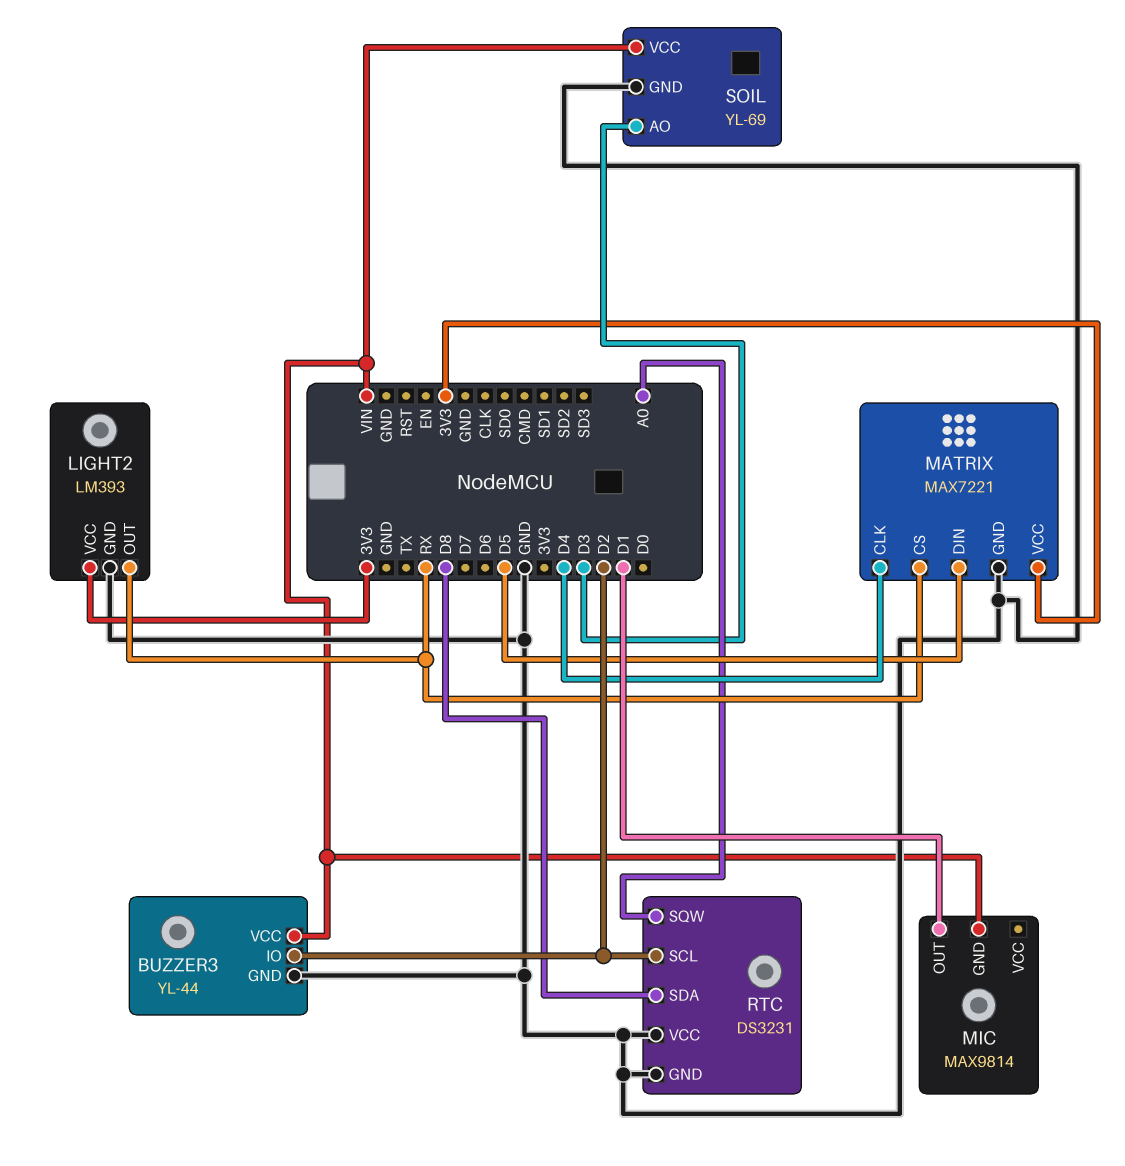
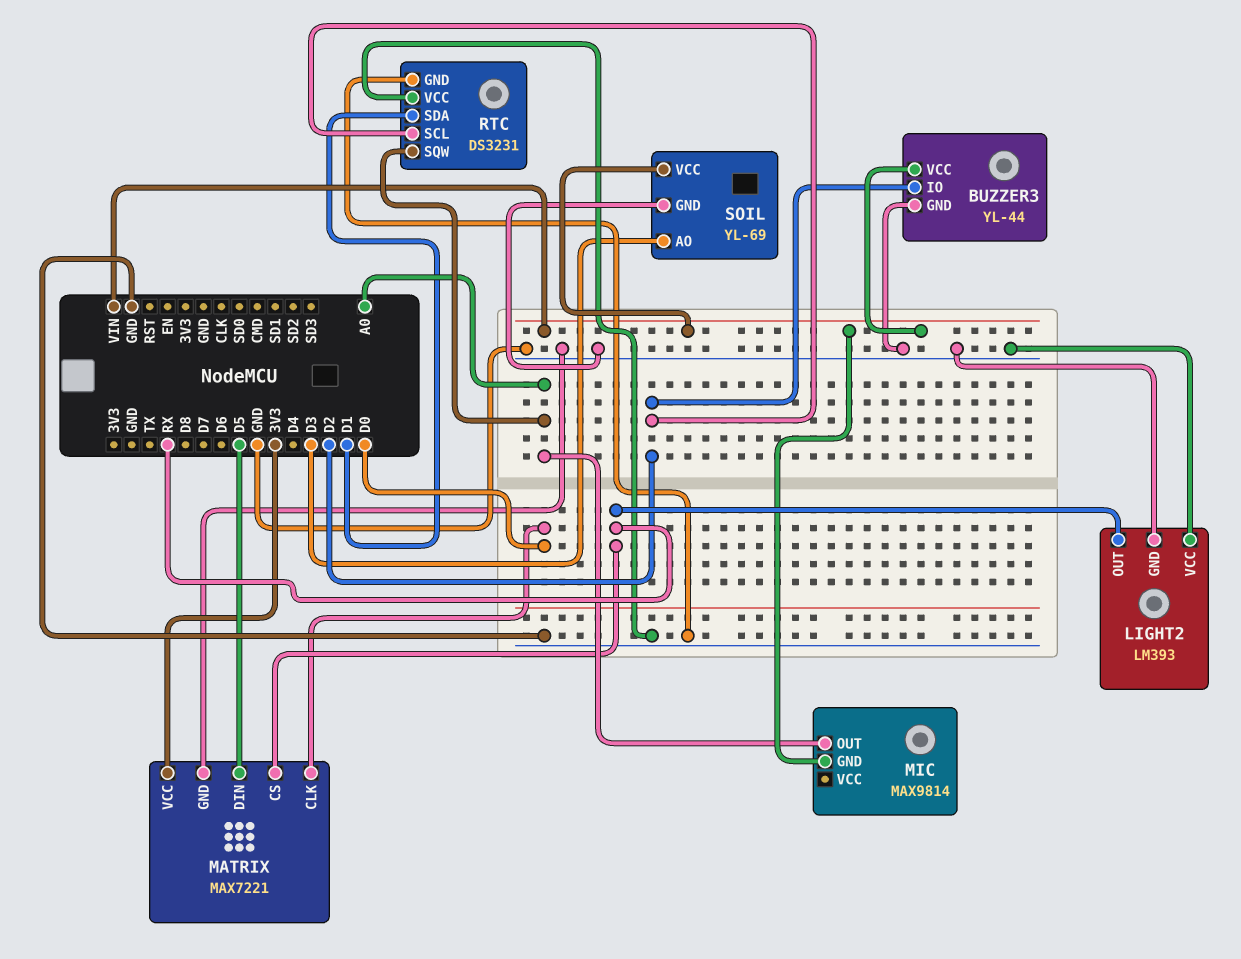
LIGHT2 pin VCC: 3V3 -> GND
MATRIX pin CLK: D4 -> D0
MIC pin OUT: D1 -> A0
RTC pin SDA: D8 -> D1

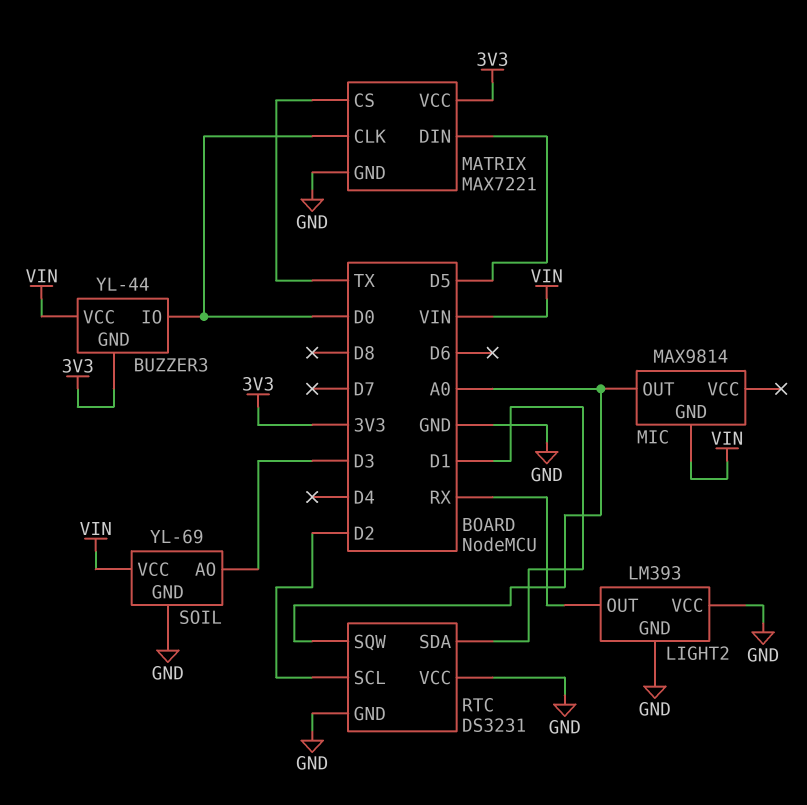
BUZZER3 pin GND: GND -> 3V3
BUZZER3 pin IO: D2 -> D0
MATRIX pin CS: RX -> TX

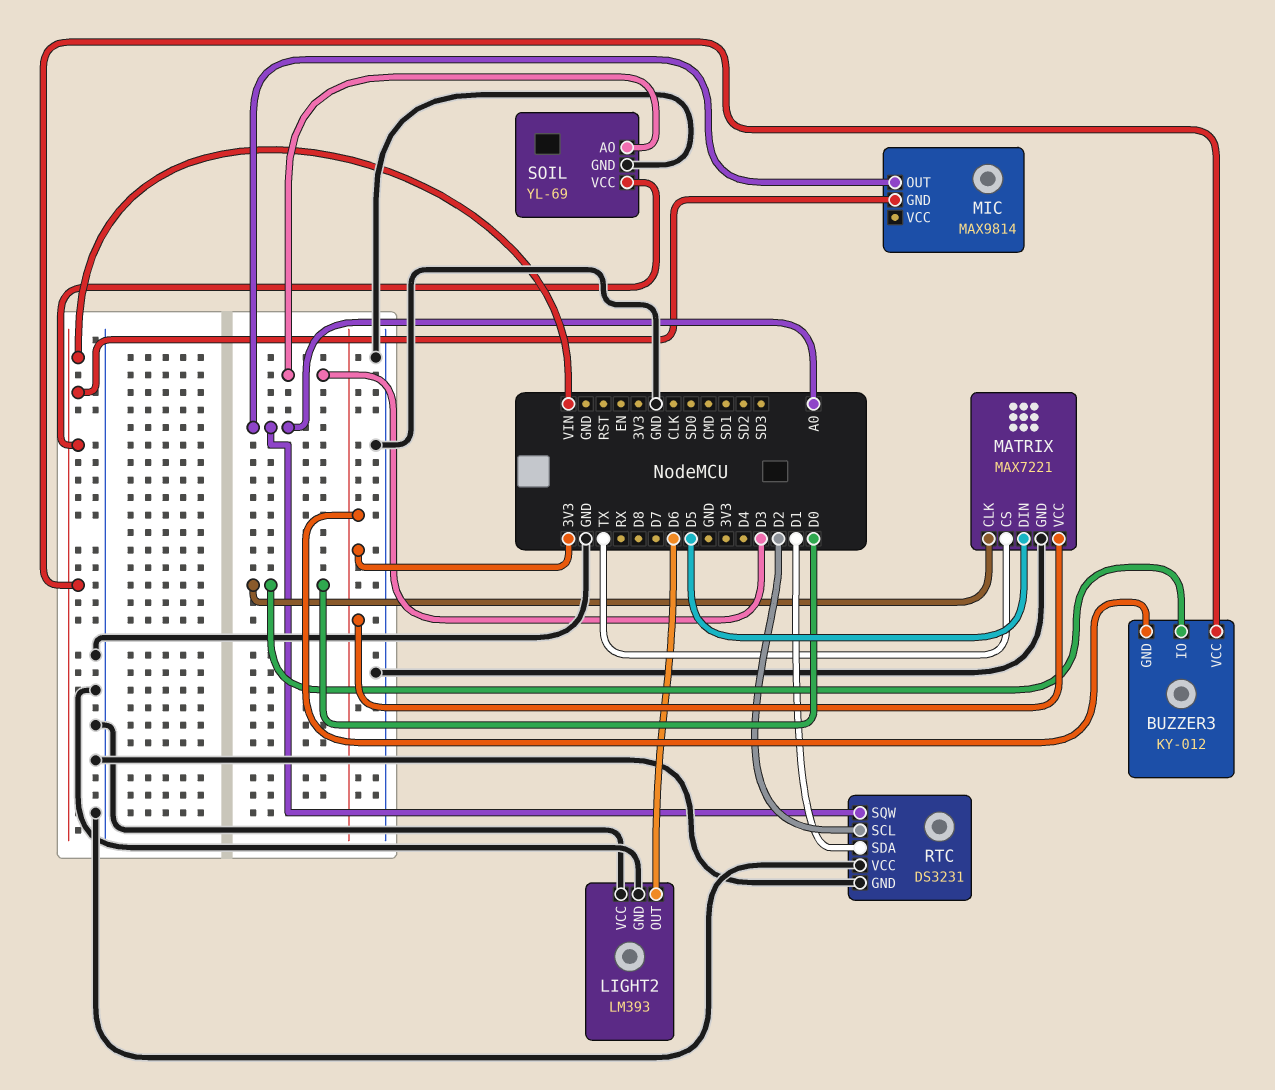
BUZZER3: YL-44 -> KY-012
LIGHT2 pin OUT: RX -> D6

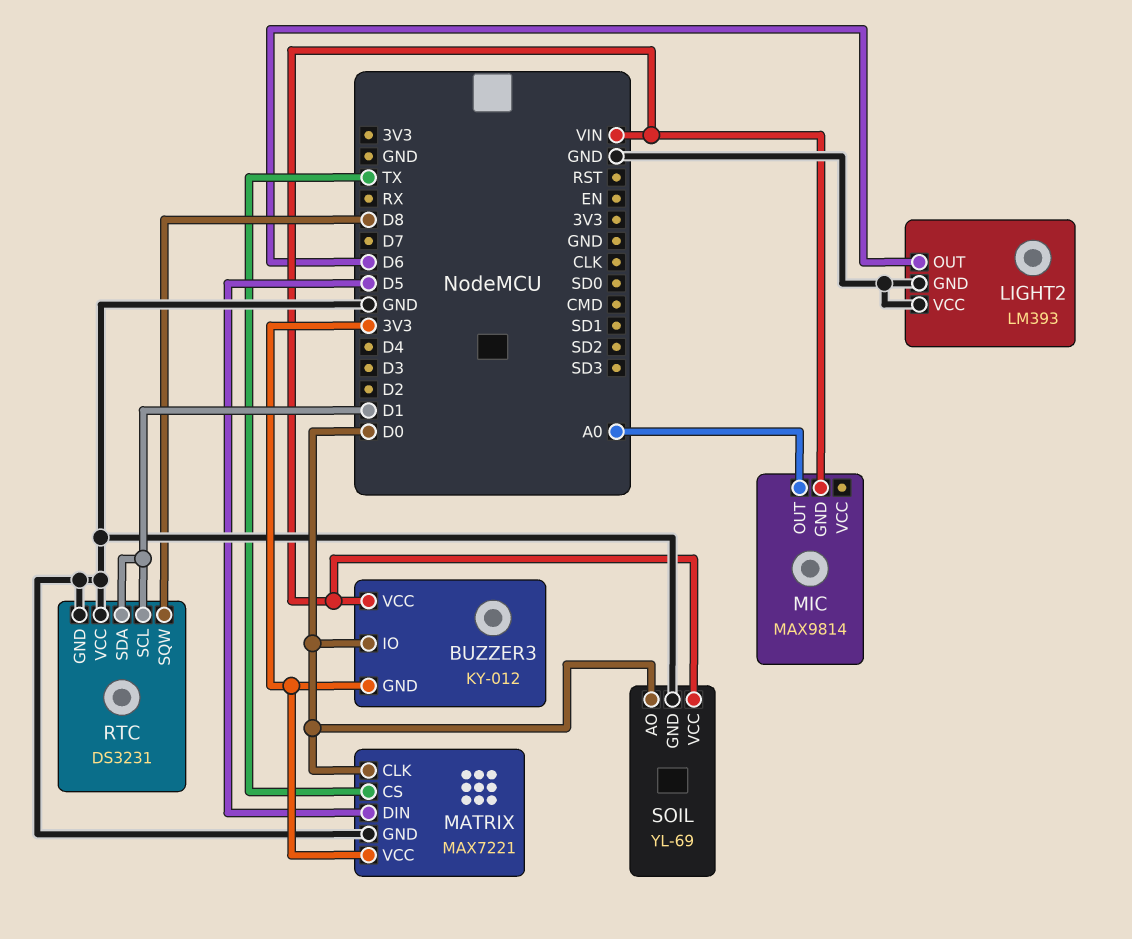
RTC pin SCL: D2 -> D1
RTC pin SQW: A0 -> D8
SOIL pin AO: D3 -> D0

